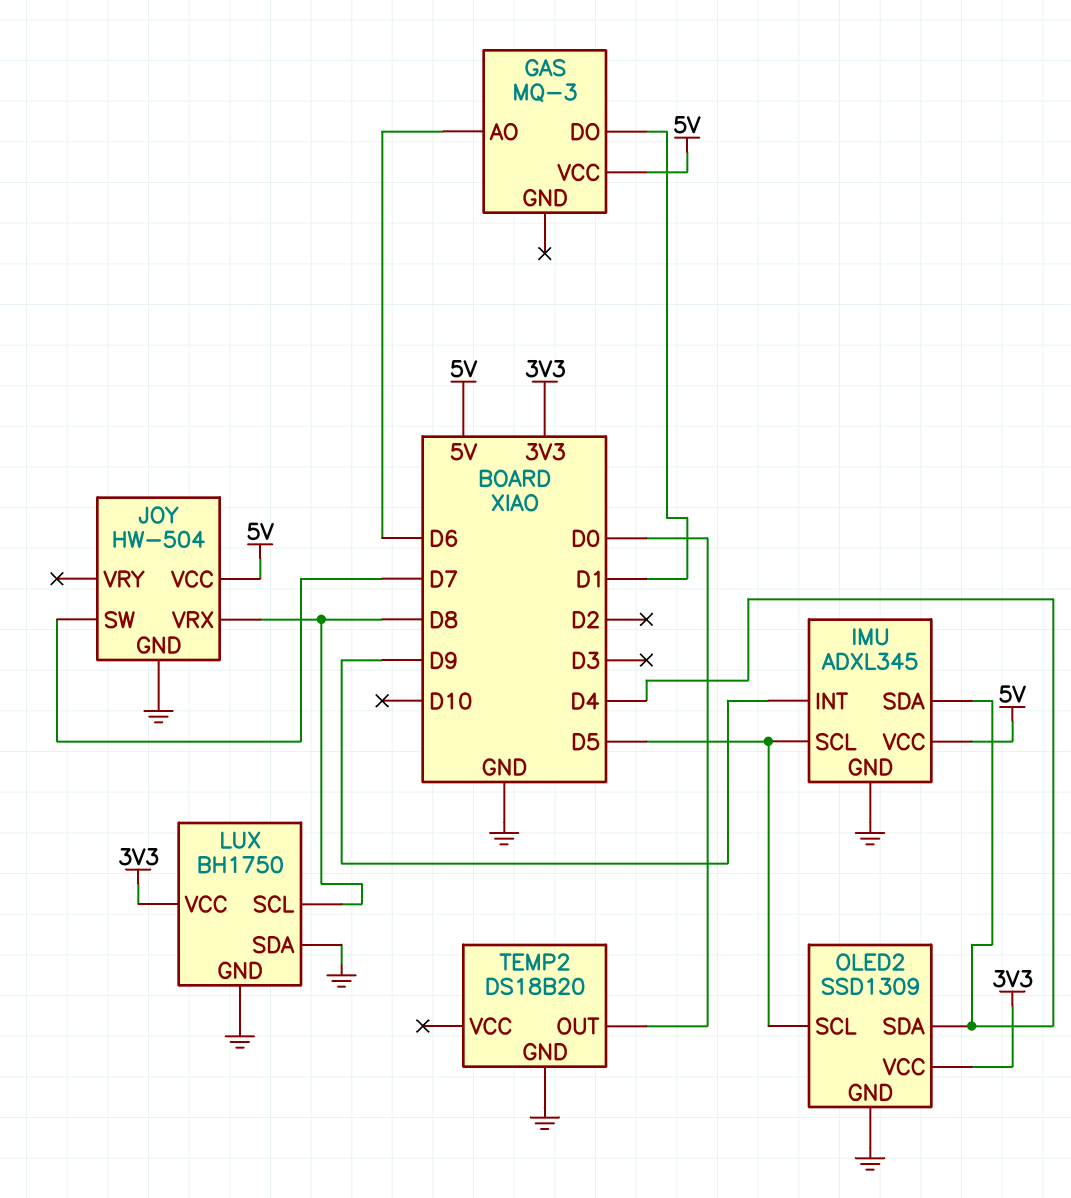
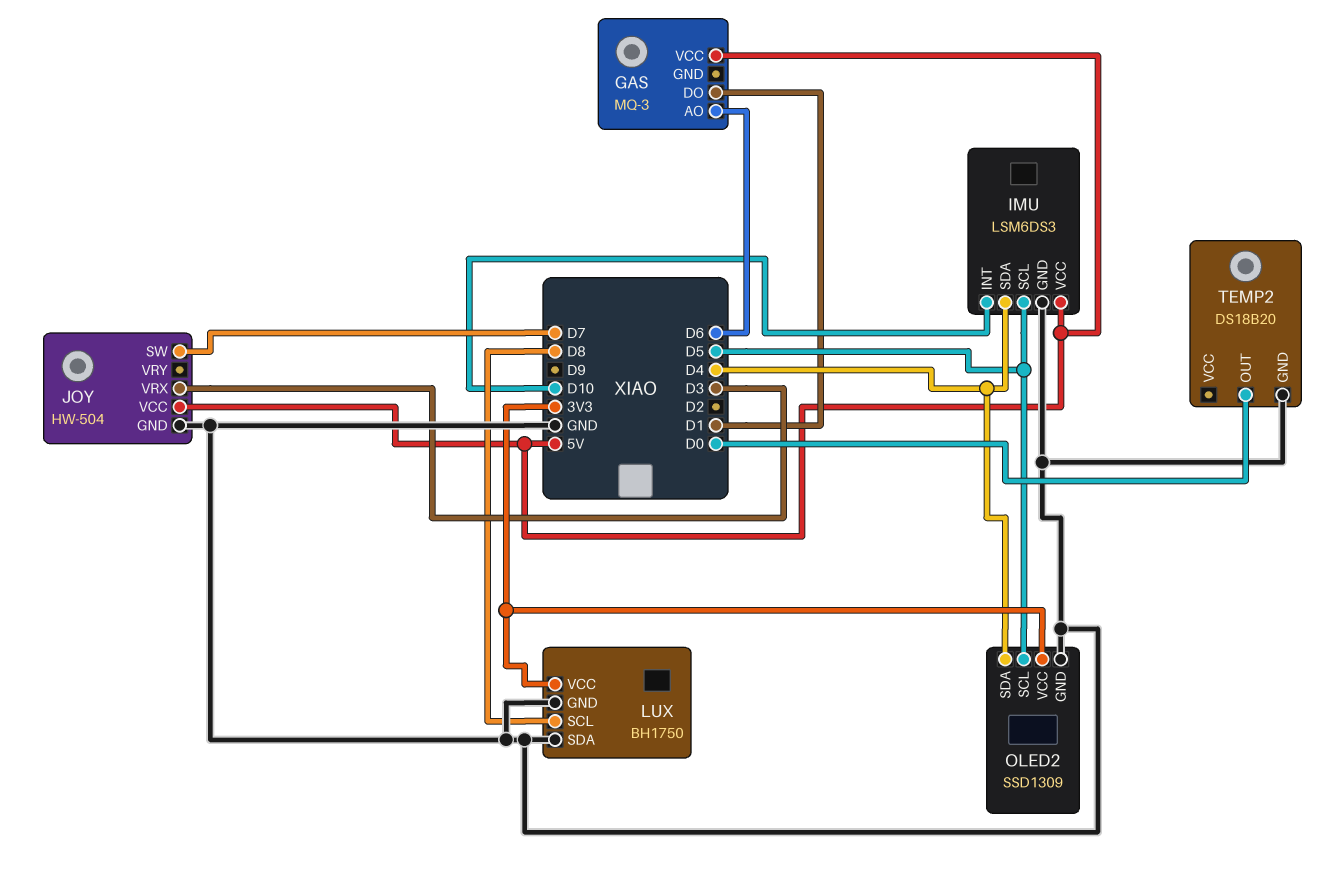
IMU: ADXL345 -> LSM6DS3
IMU pin INT: D9 -> D10
JOY pin VRX: D8 -> D3

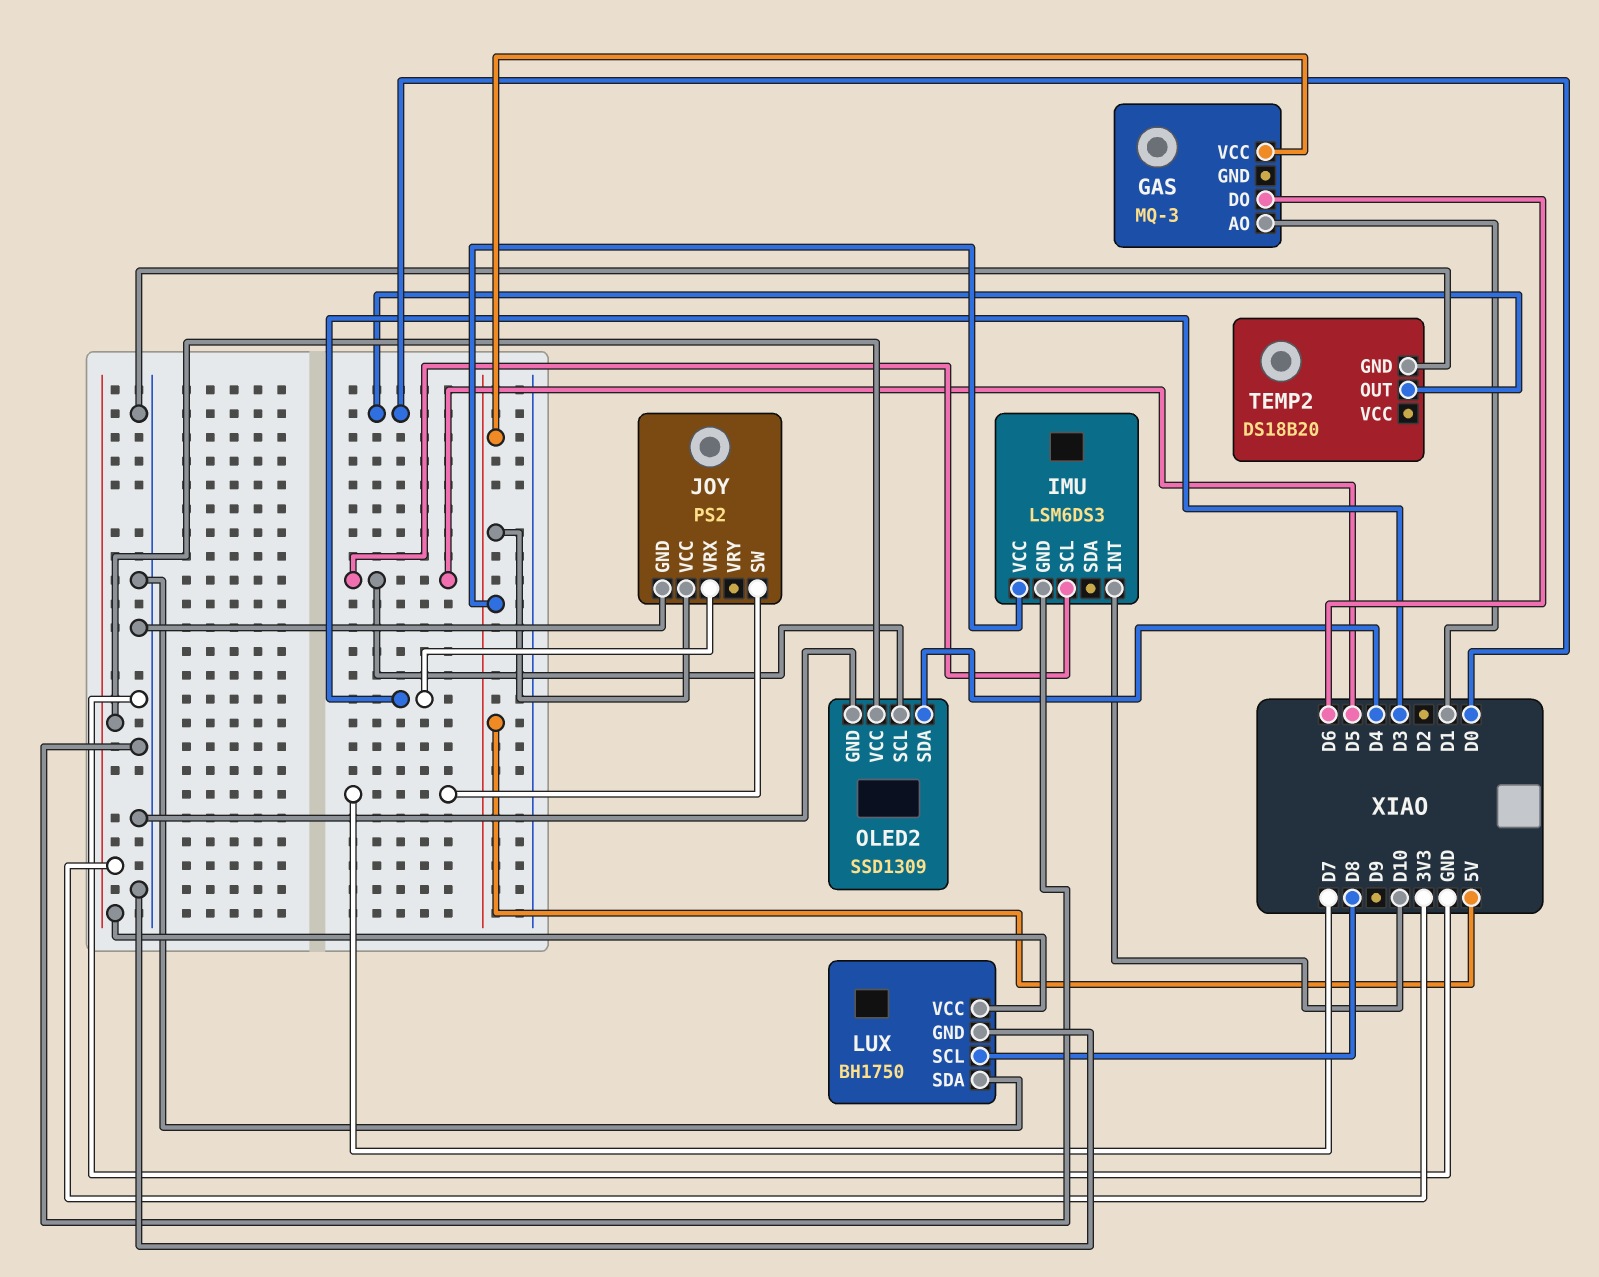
GAS pin AO: D6 -> D1
GAS pin DO: D1 -> D6
IMU pin SDA: D4 -> none
JOY: HW-504 -> PS2

